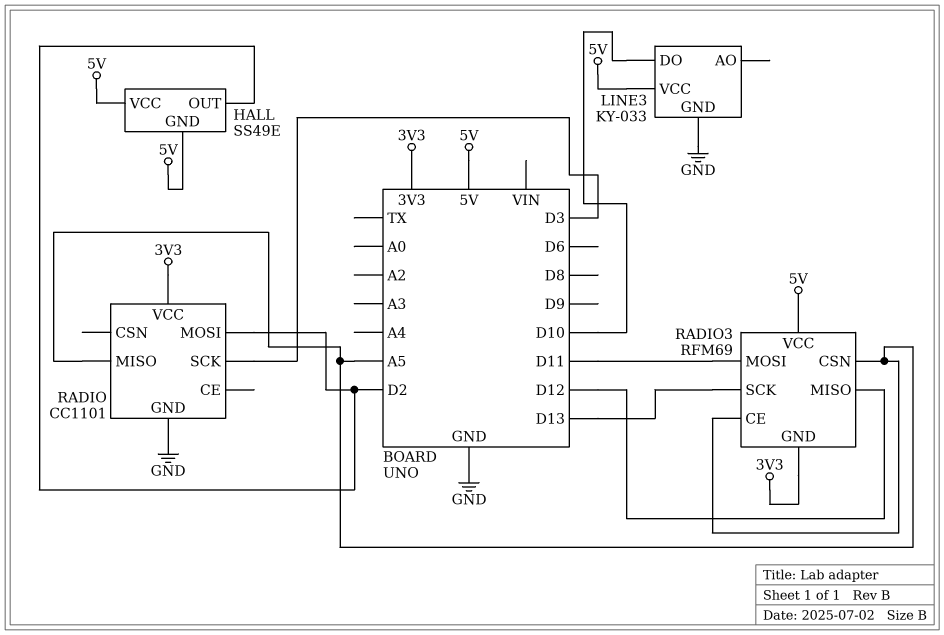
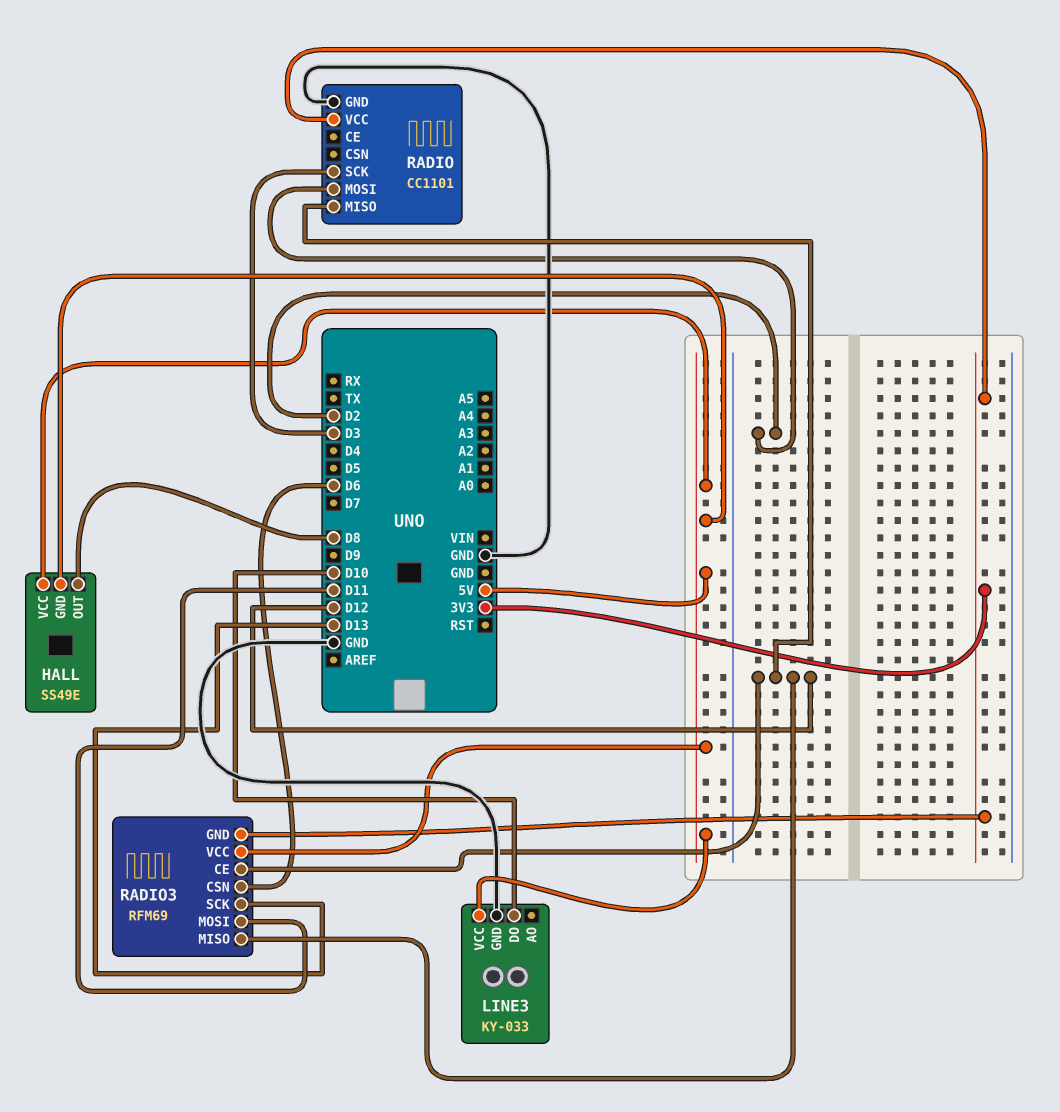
HALL pin OUT: D2 -> D8
RADIO pin MISO: A5 -> D12
RADIO3 pin CE: A5 -> D12
RADIO3 pin CSN: A5 -> D6

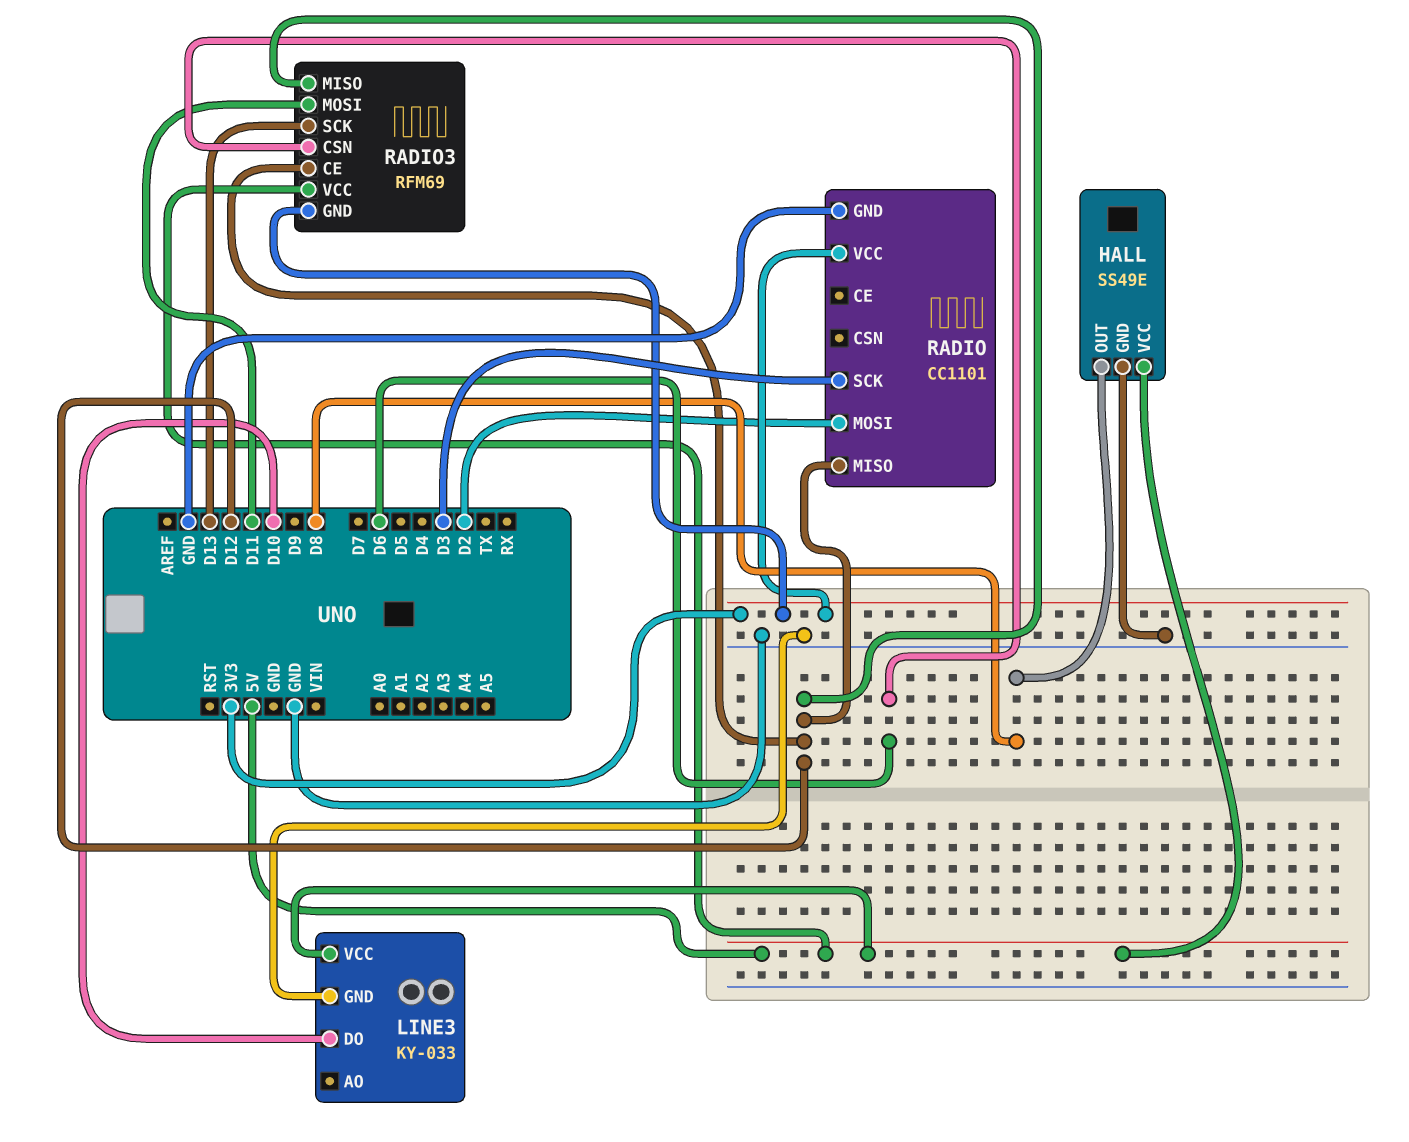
HALL pin GND: 5V -> GND

